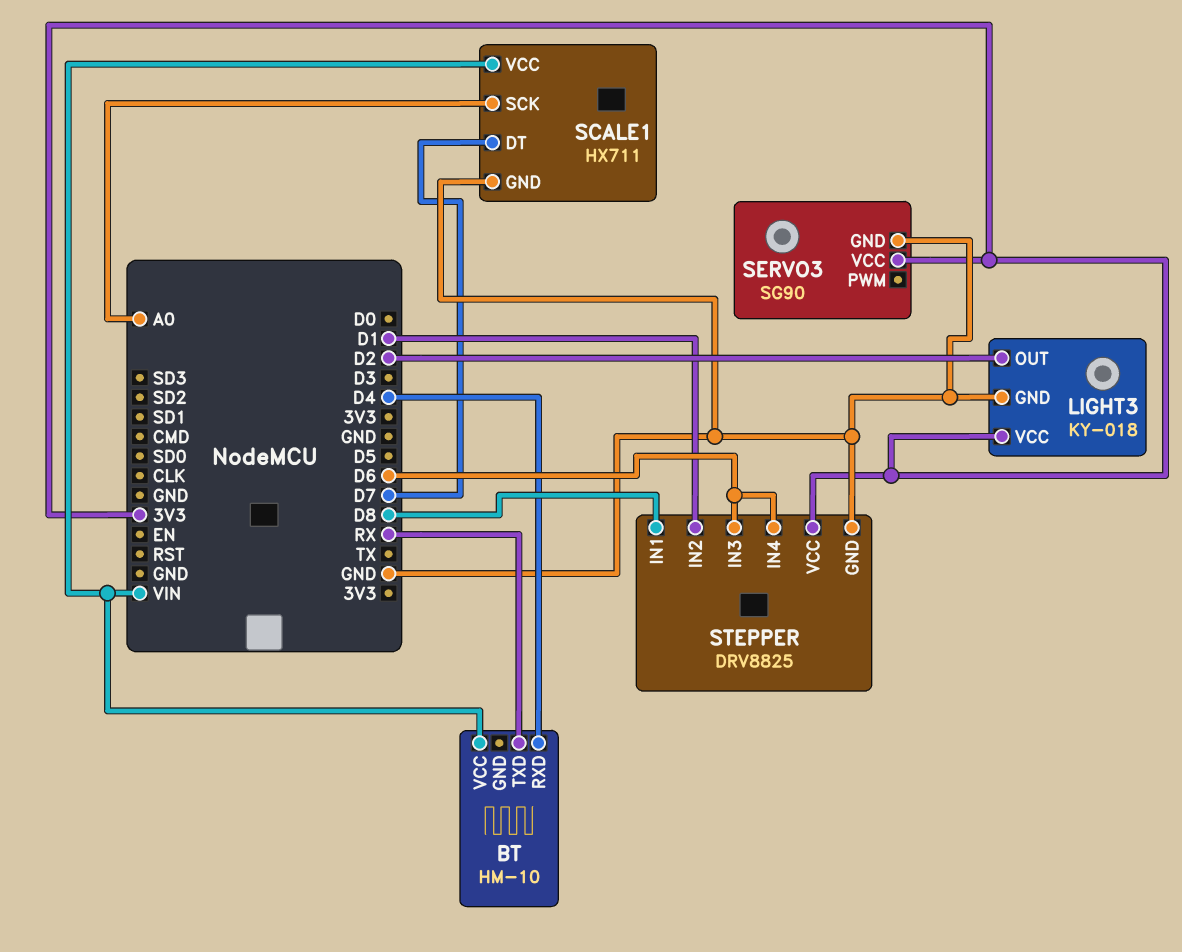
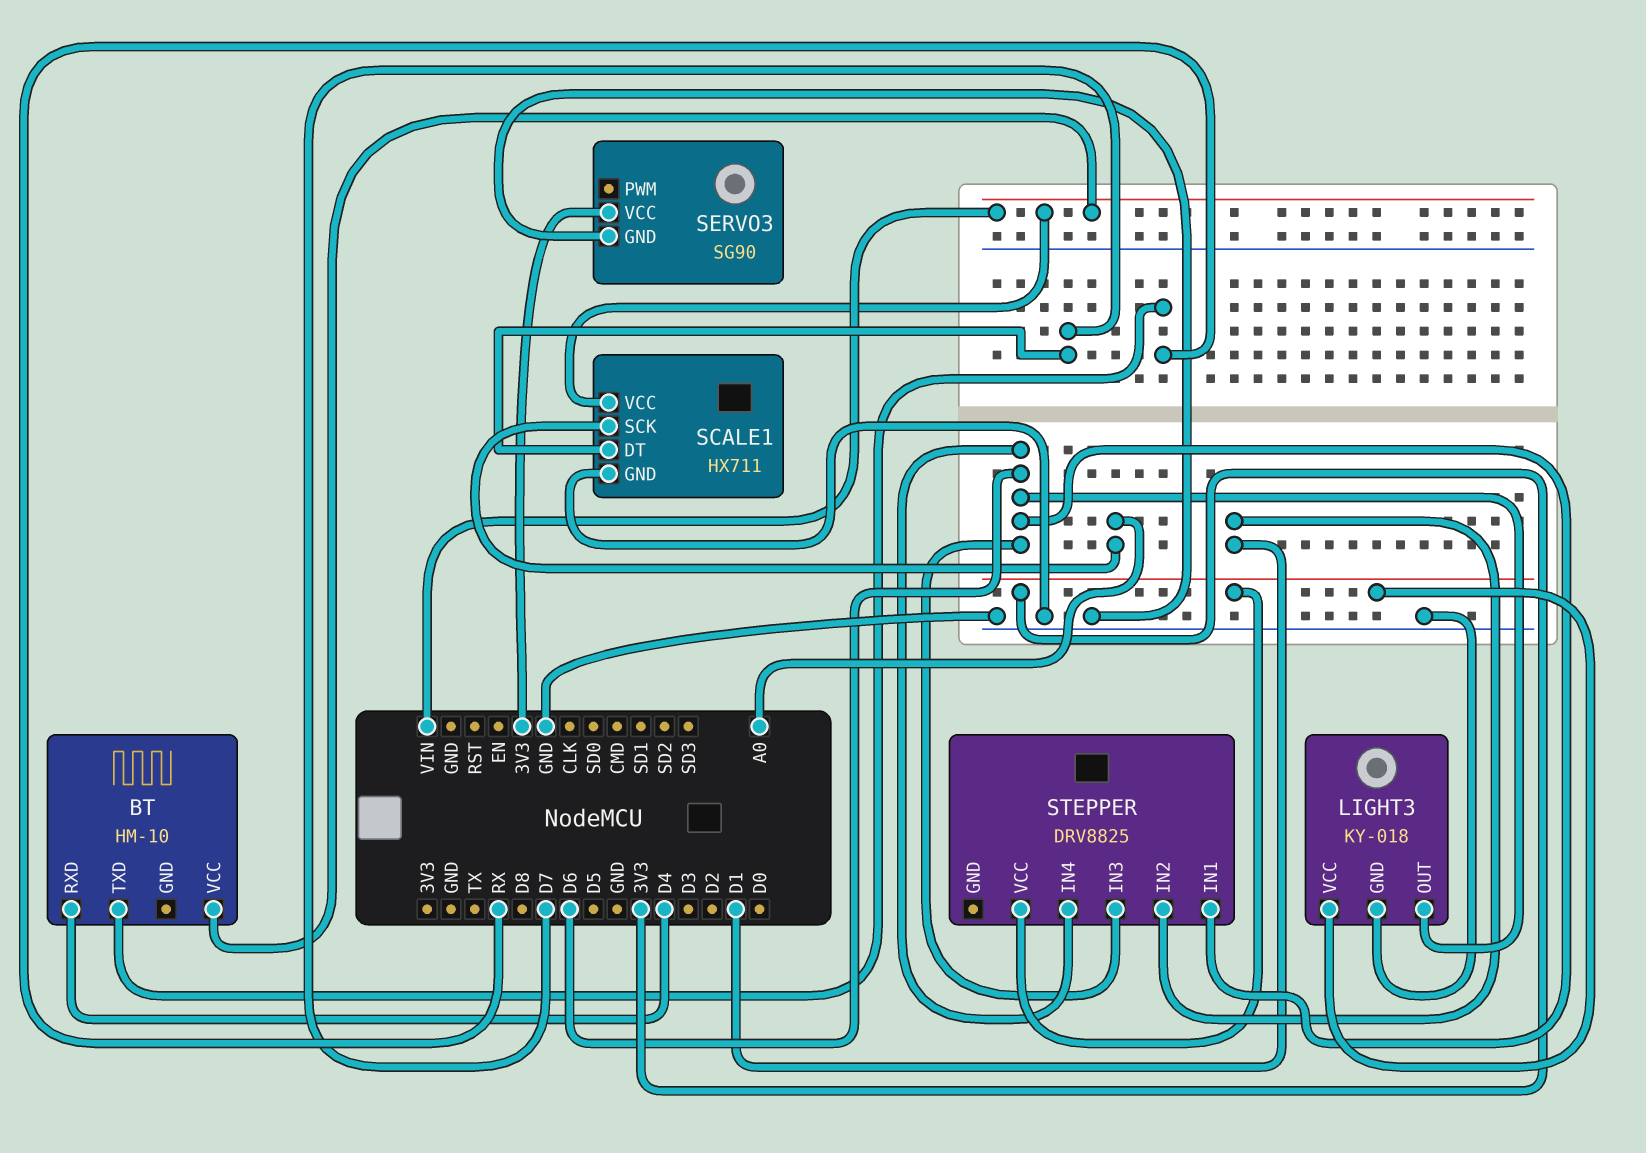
LIGHT3 pin OUT: D2 -> D6
STEPPER pin GND: GND -> none
STEPPER pin IN1: D8 -> D6

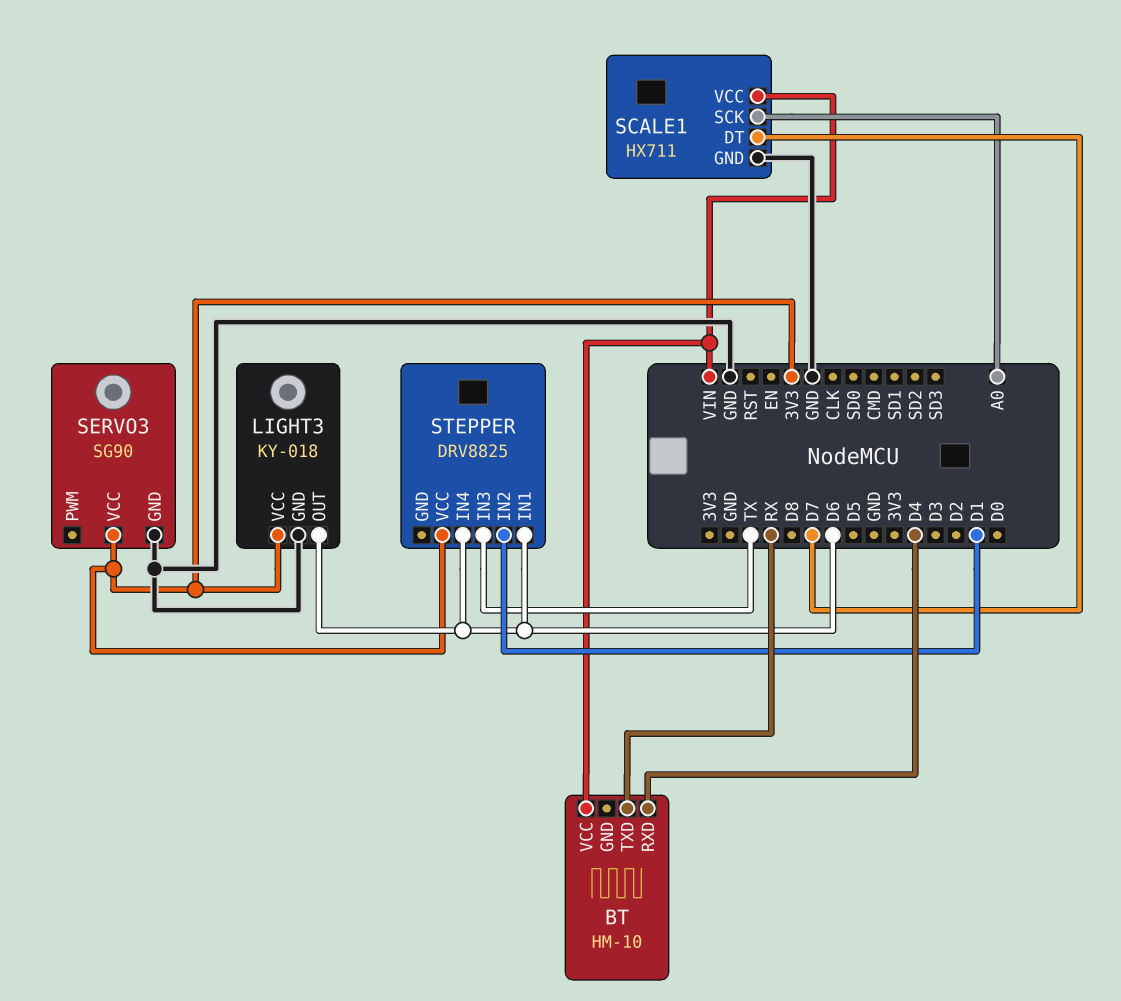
STEPPER pin IN3: D6 -> TX

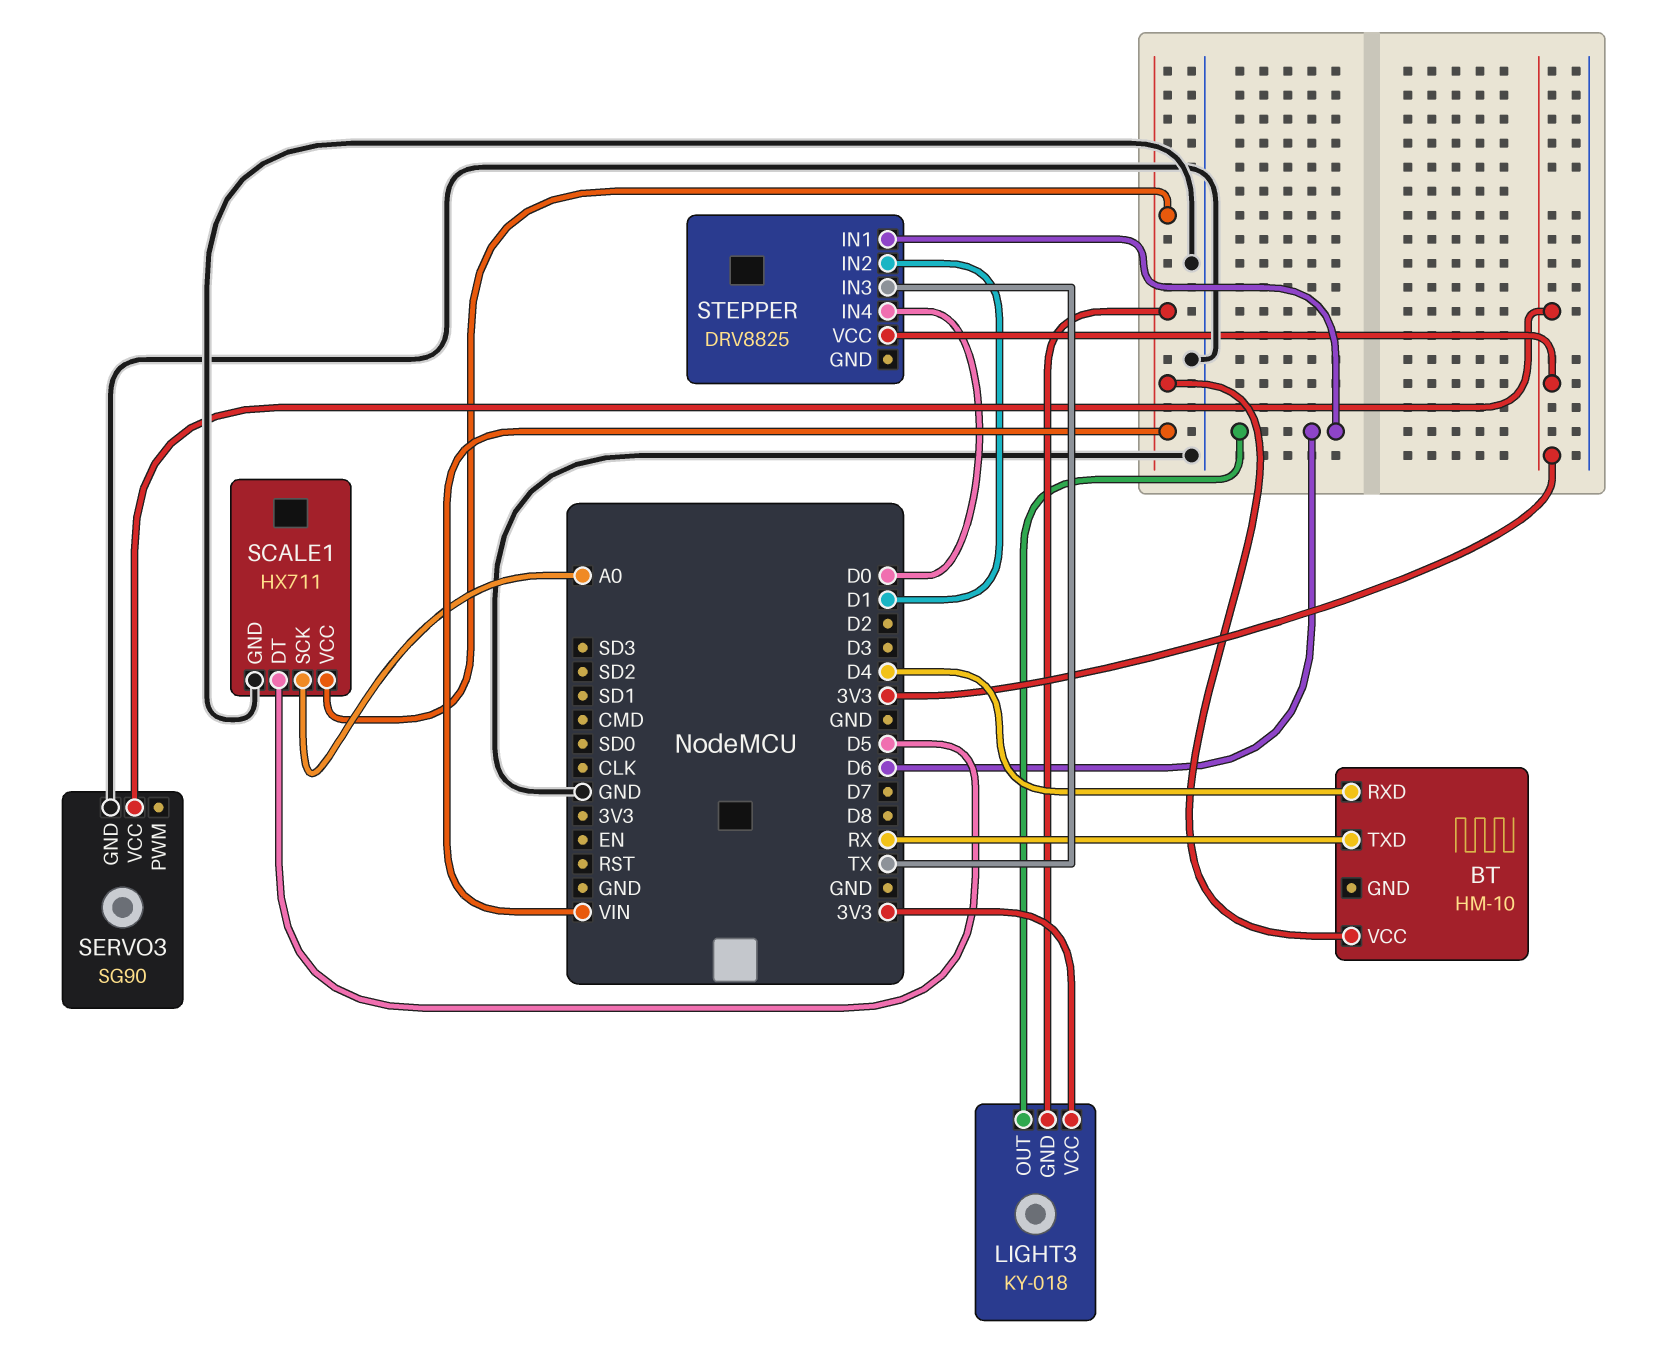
LIGHT3 pin GND: GND -> VIN
SCALE1 pin DT: D7 -> D5
STEPPER pin IN4: D6 -> D0

